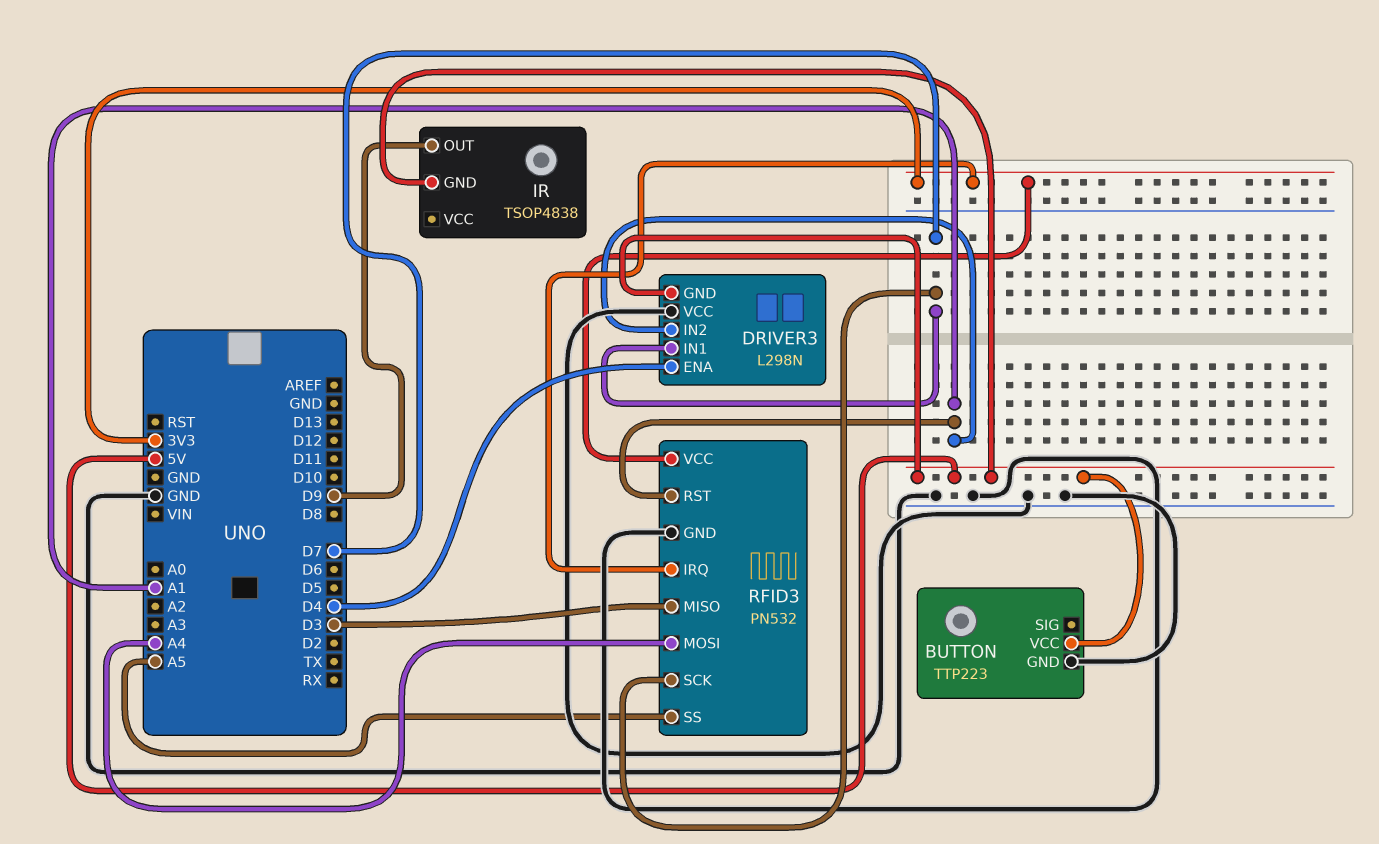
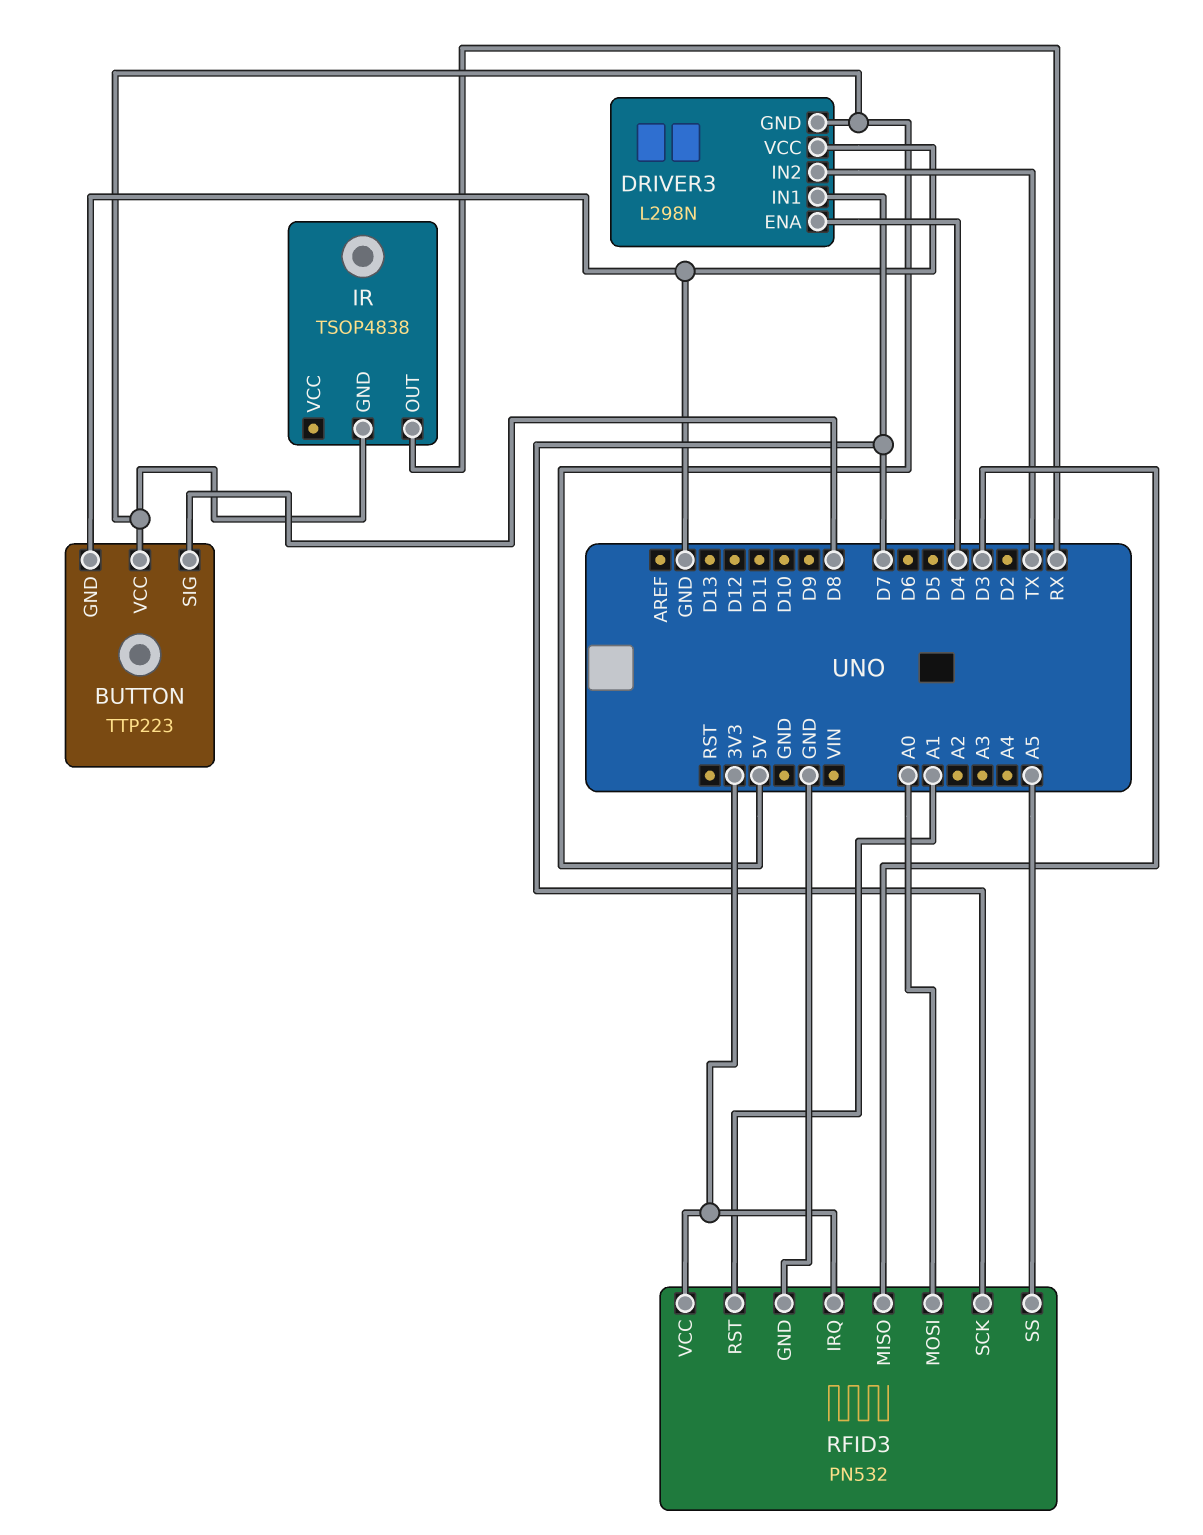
BUTTON pin SIG: none -> D8
DRIVER3 pin IN2: A1 -> TX
IR pin OUT: D9 -> RX
RFID3 pin MOSI: A4 -> A0

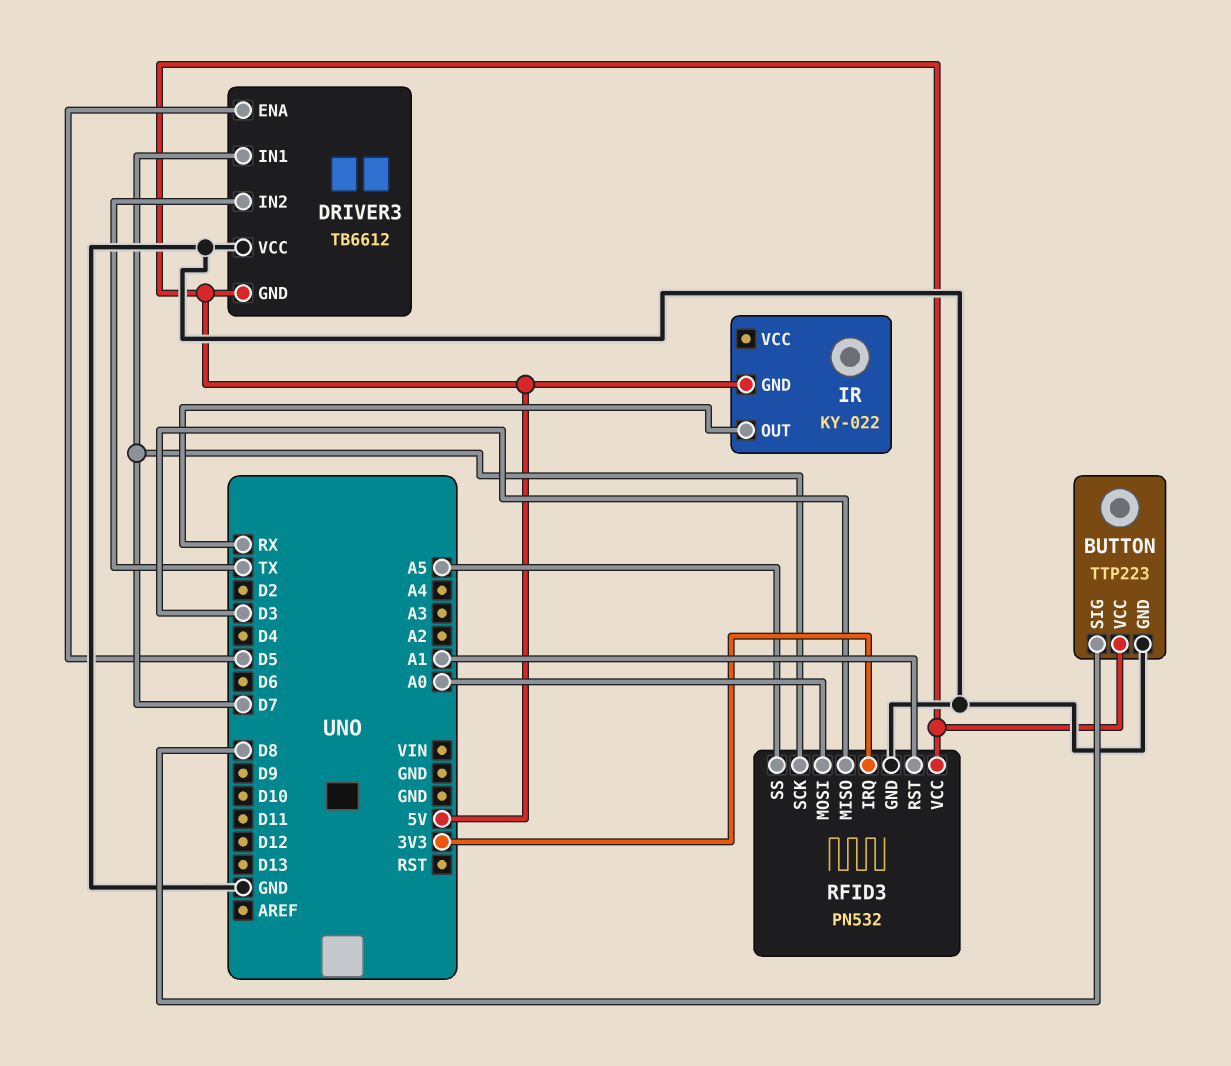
DRIVER3: L298N -> TB6612
DRIVER3 pin ENA: D4 -> D5
IR: TSOP4838 -> KY-022
RFID3 pin VCC: 3V3 -> 5V

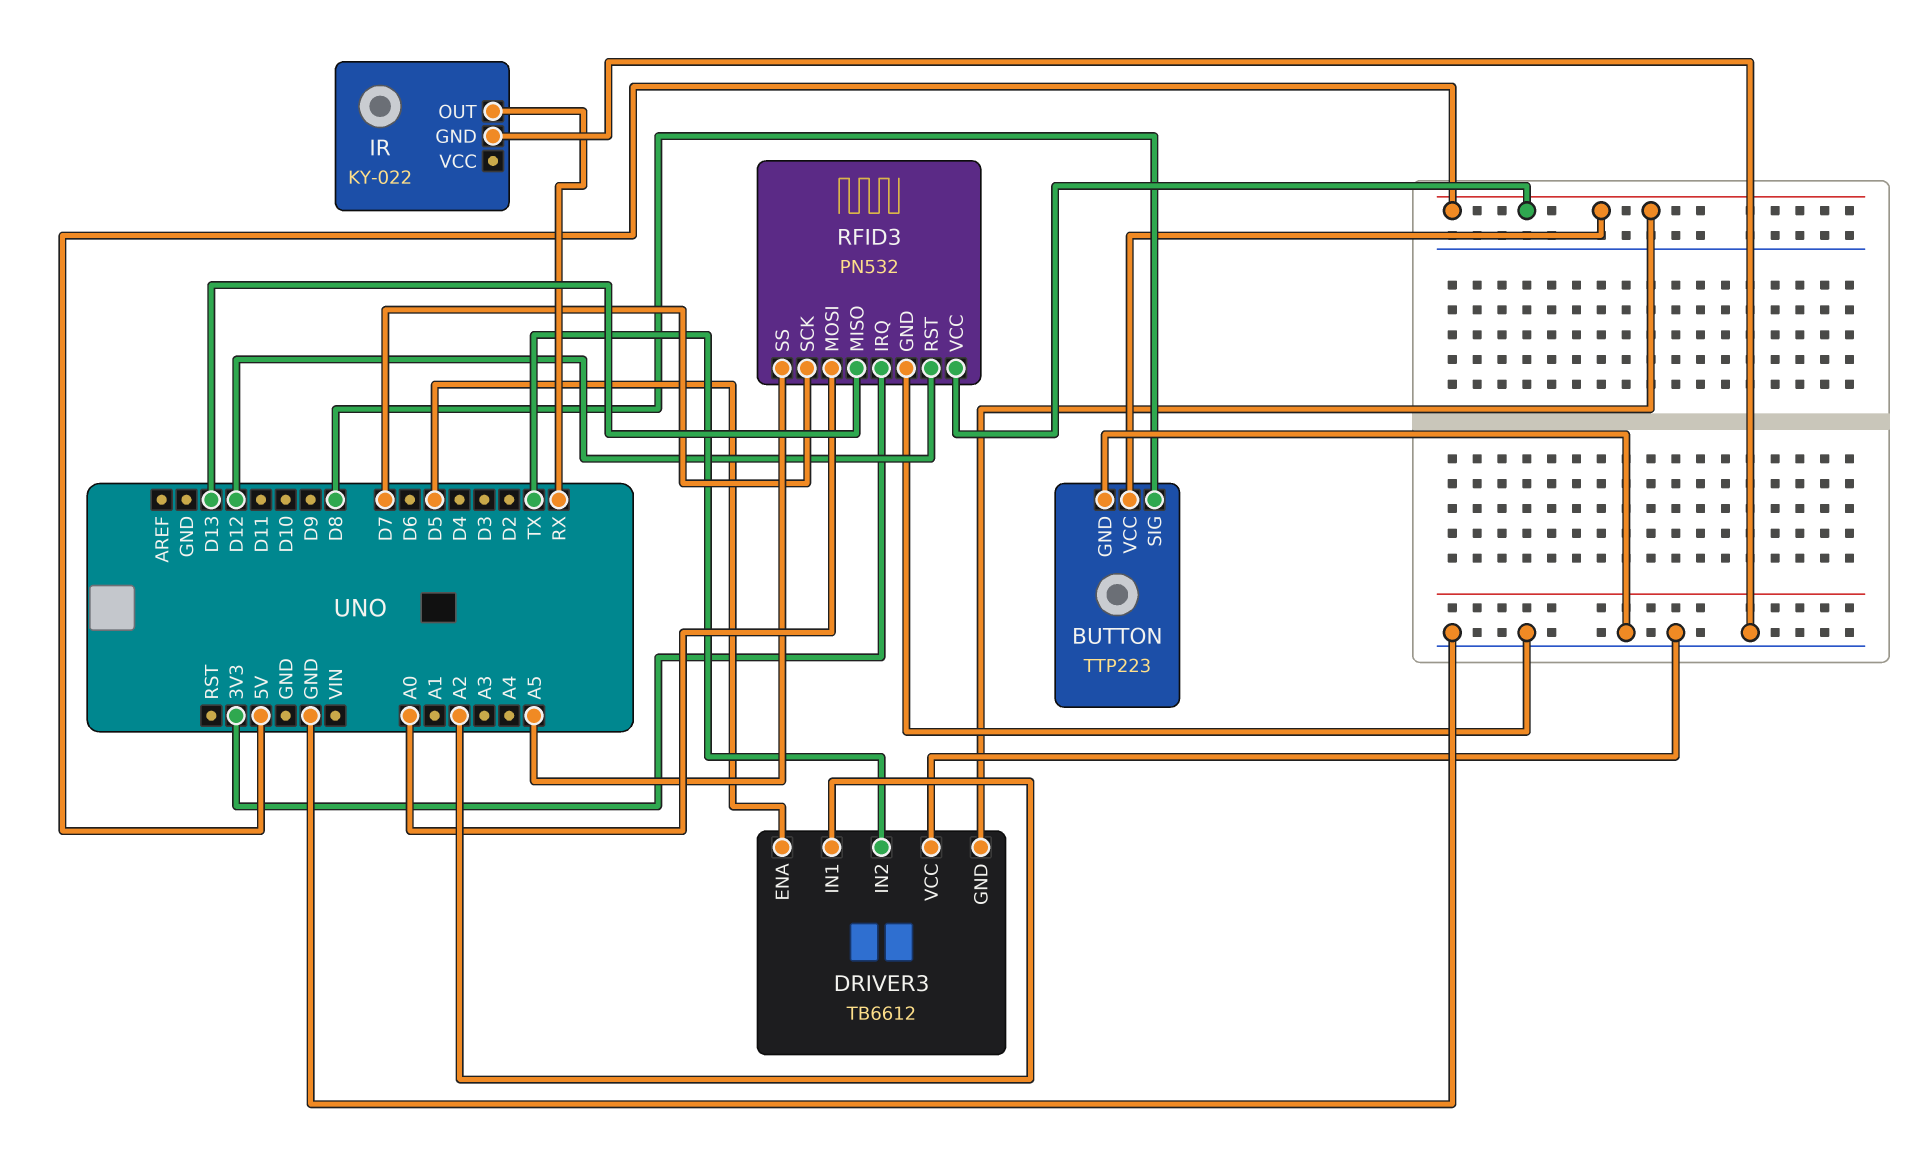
DRIVER3 pin IN1: D7 -> A2
IR pin GND: 5V -> GND
RFID3 pin MISO: D3 -> D13
RFID3 pin RST: A1 -> D12

